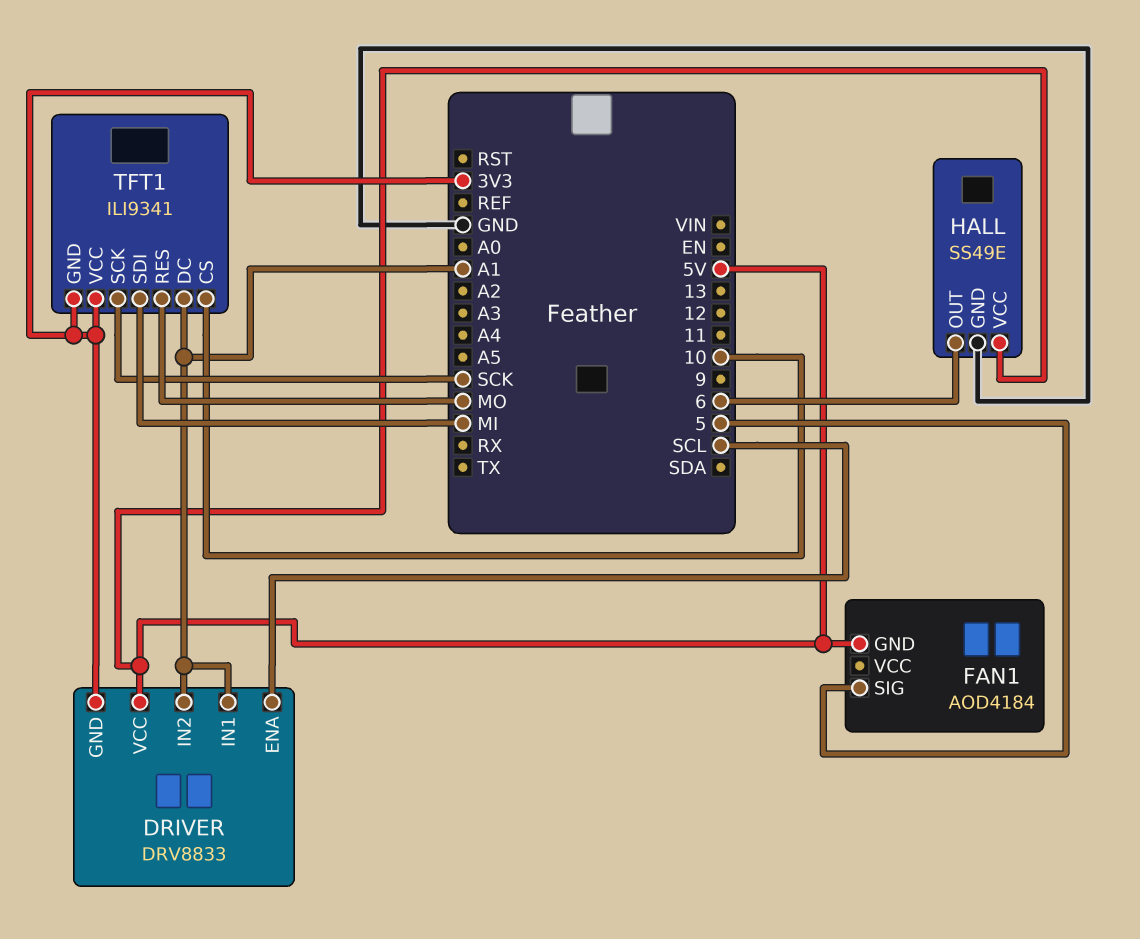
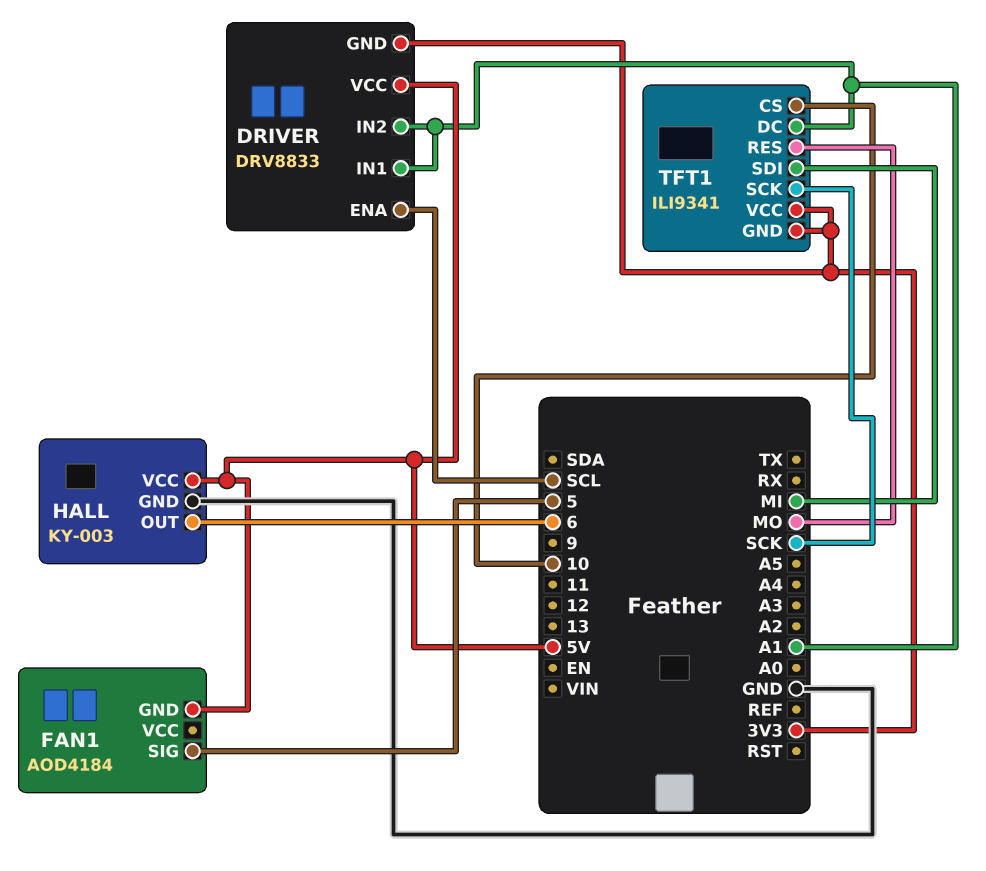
HALL: SS49E -> KY-003

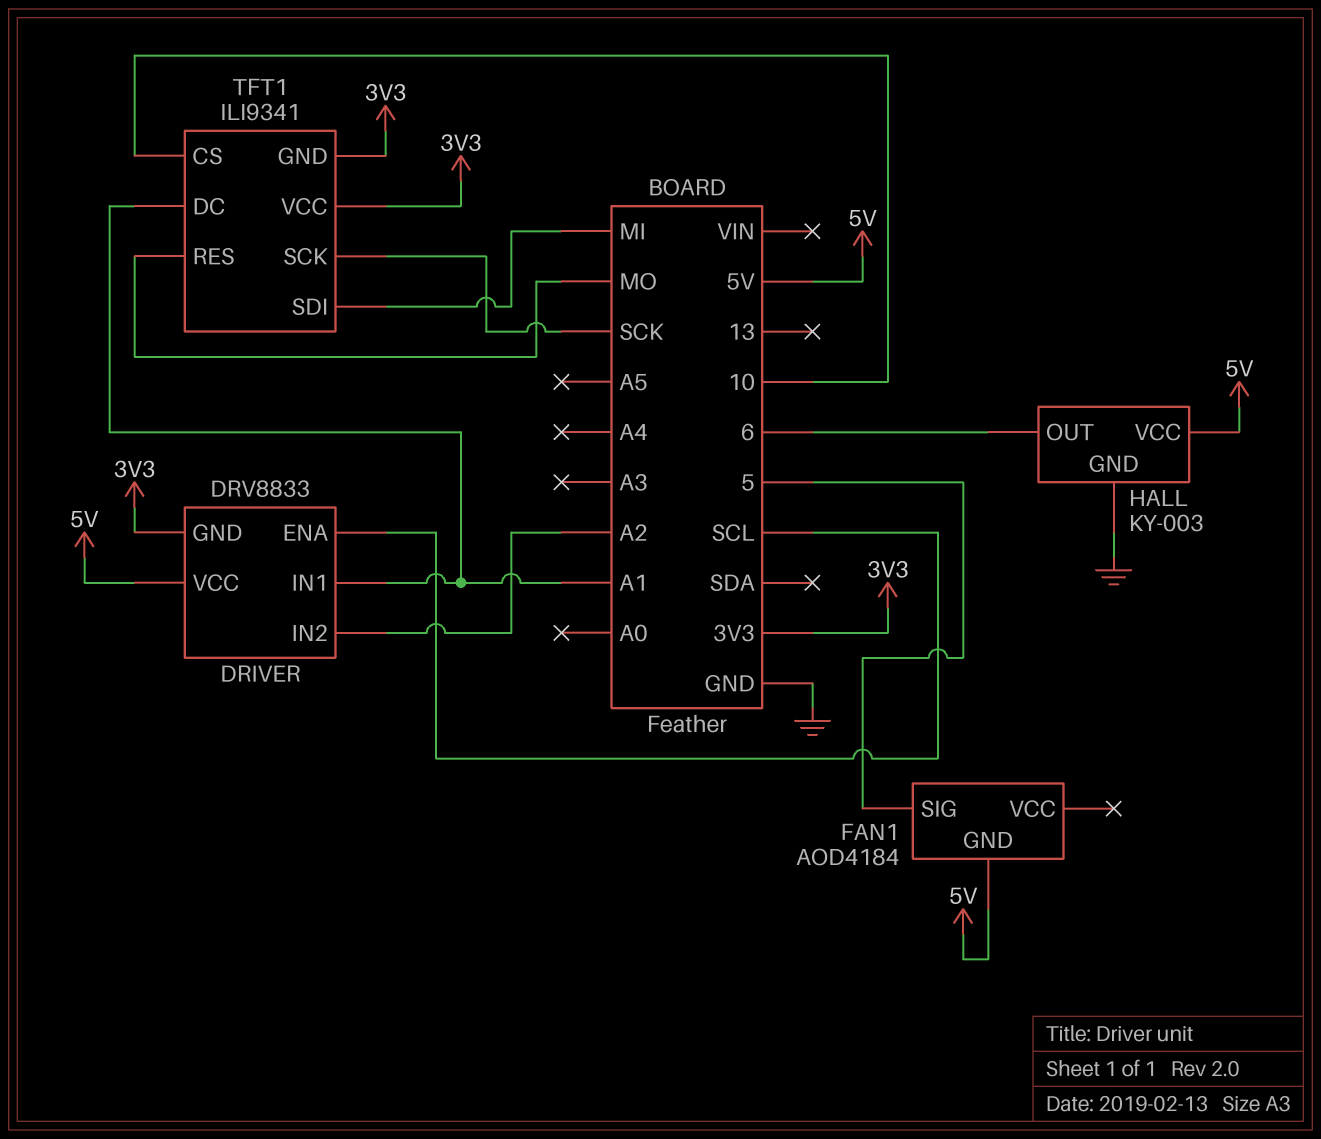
DRIVER pin IN2: A1 -> A2

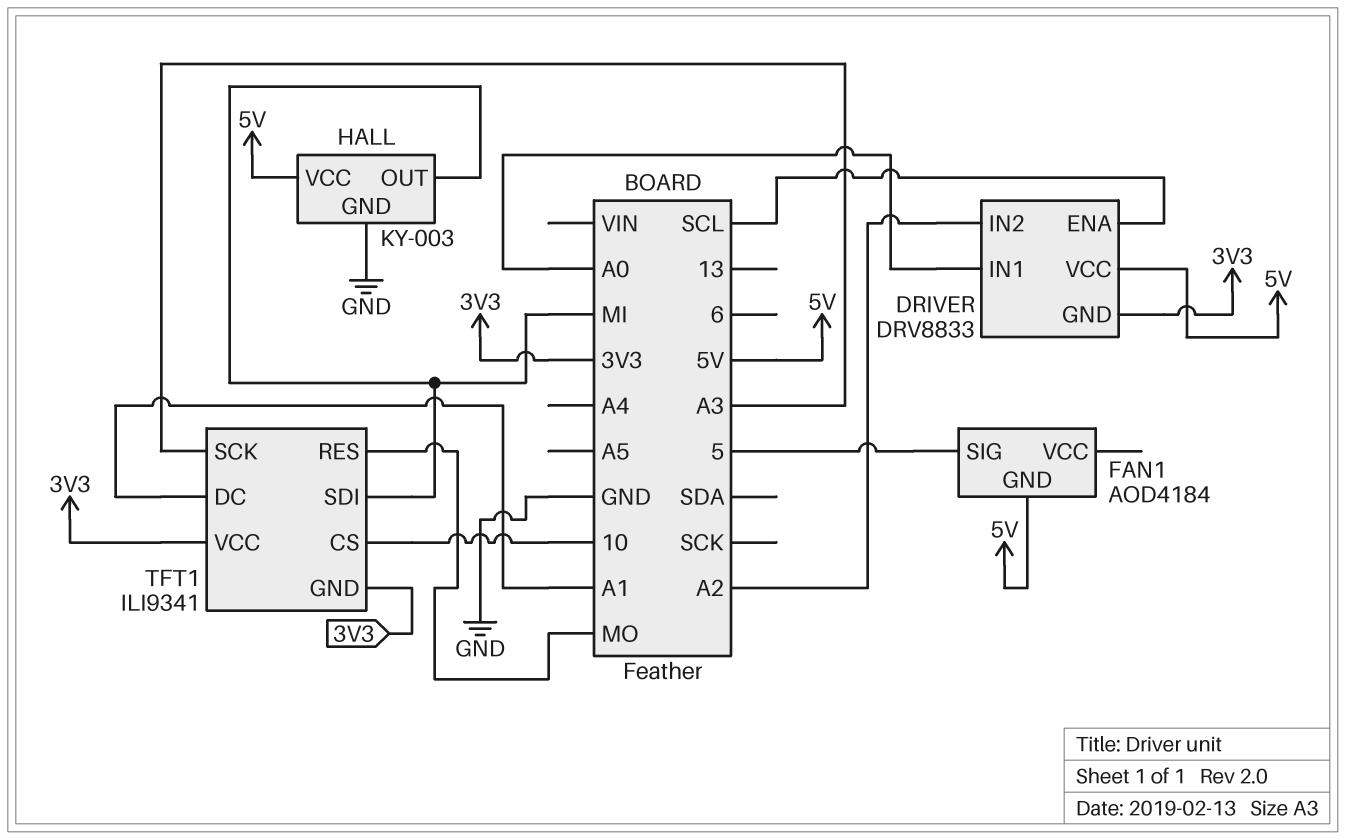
DRIVER pin IN1: A1 -> A0
HALL pin OUT: 6 -> MI
TFT1 pin SCK: SCK -> A3

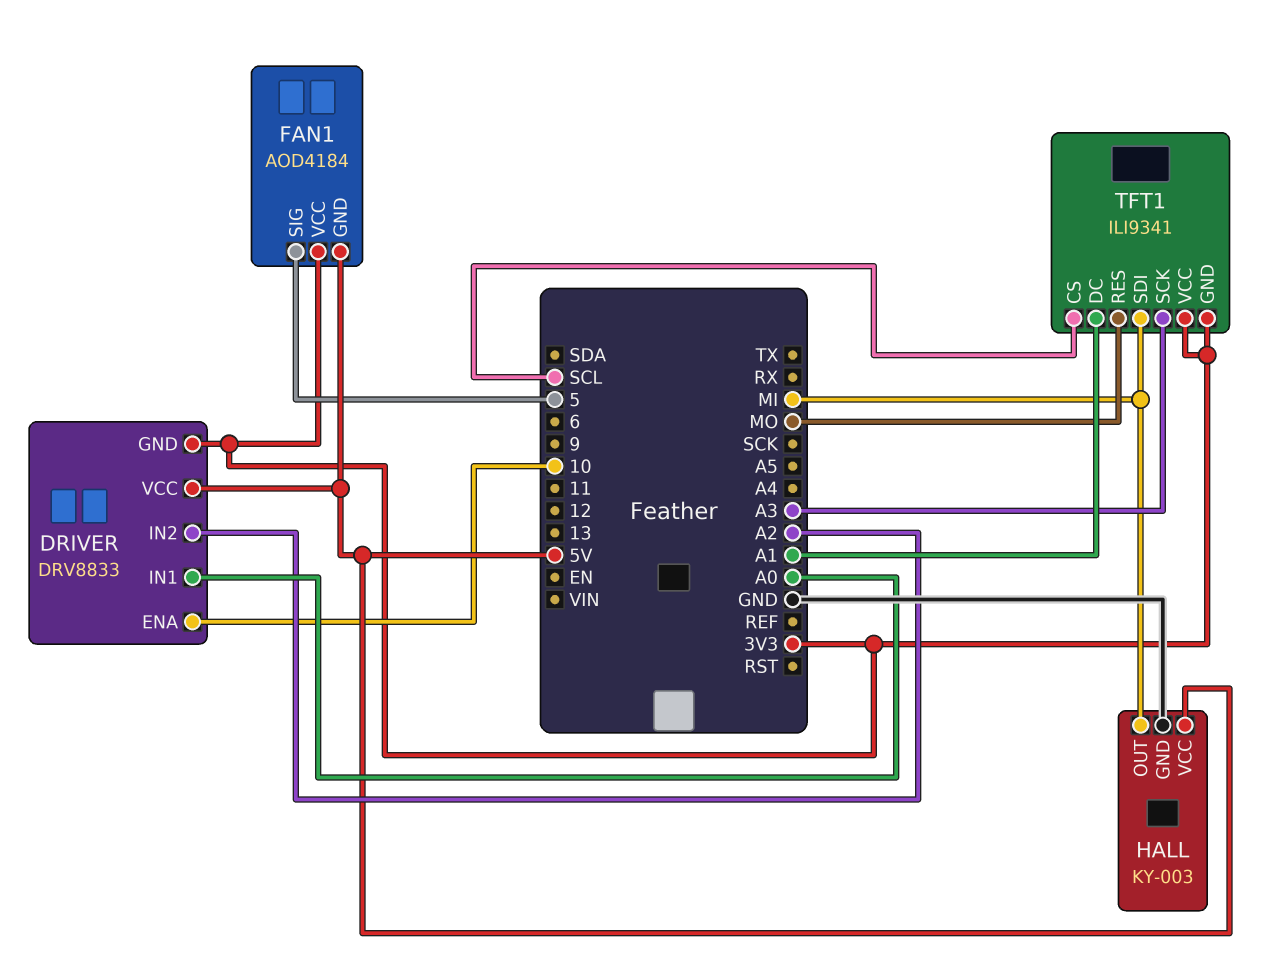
DRIVER pin ENA: SCL -> 10
FAN1 pin VCC: none -> 3V3
TFT1 pin CS: 10 -> SCL

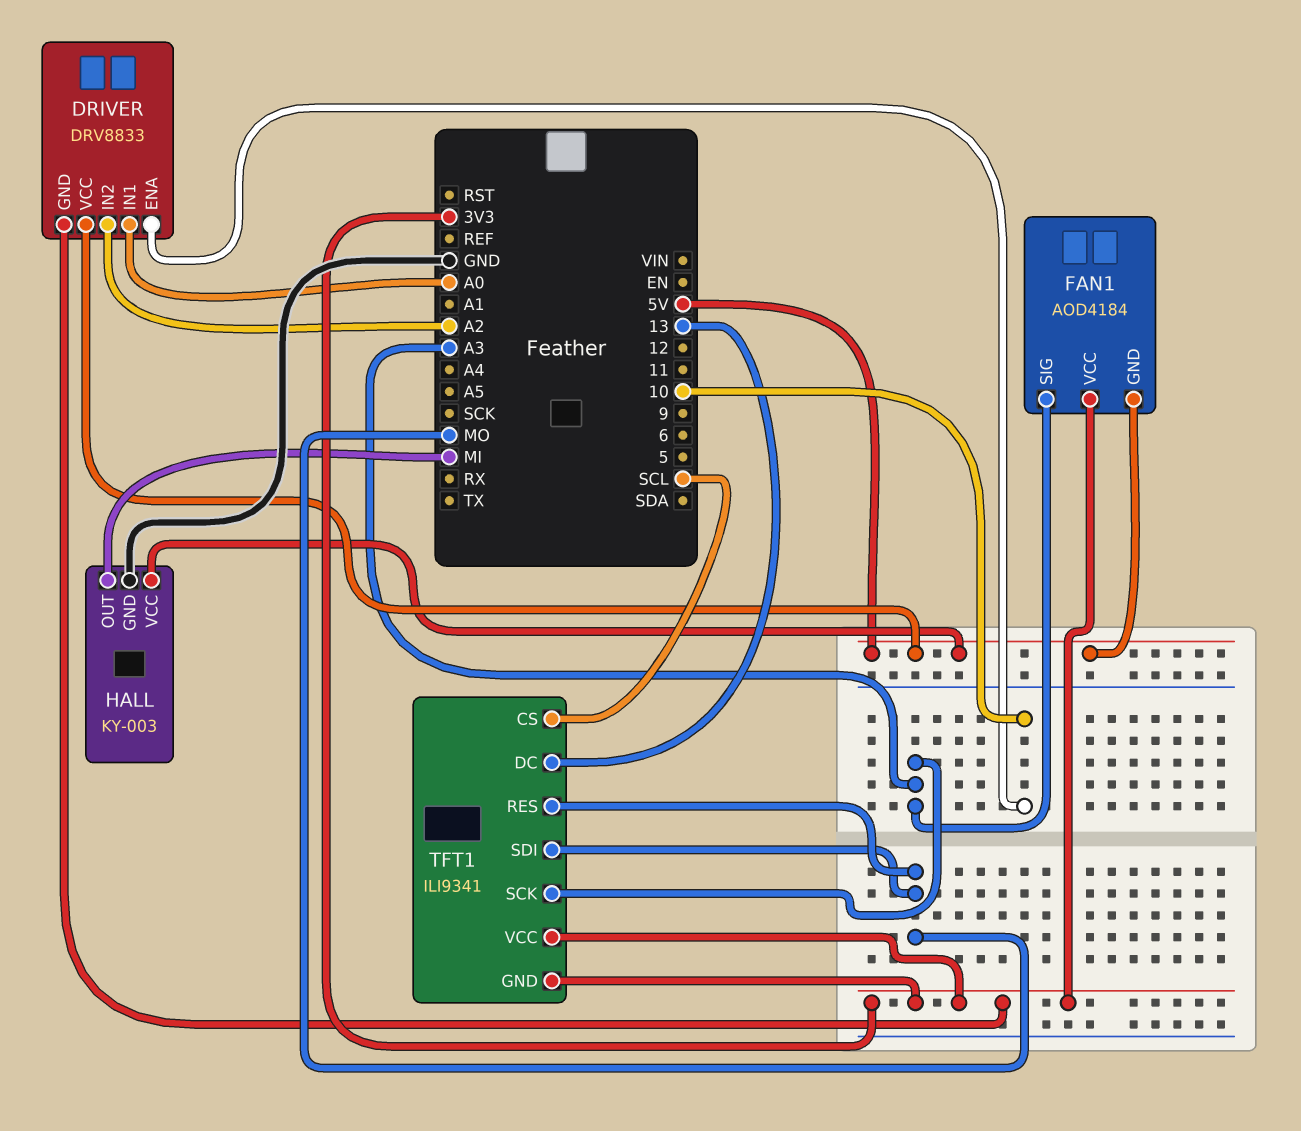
FAN1 pin SIG: 5 -> A3
TFT1 pin DC: A1 -> 13
TFT1 pin SDI: MI -> MO

